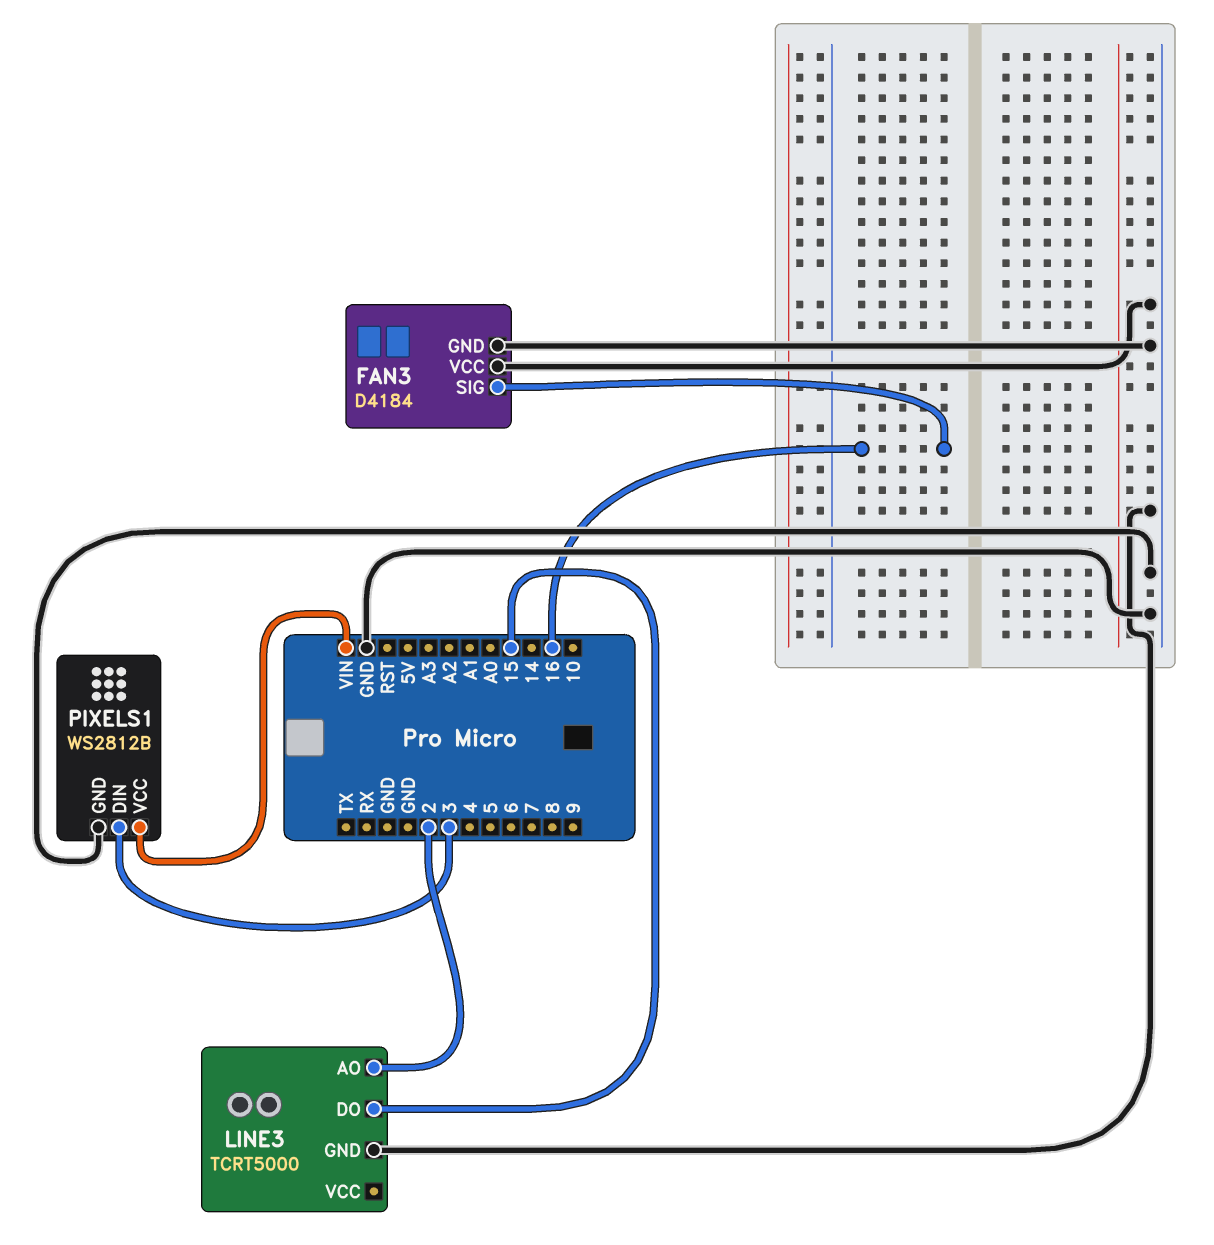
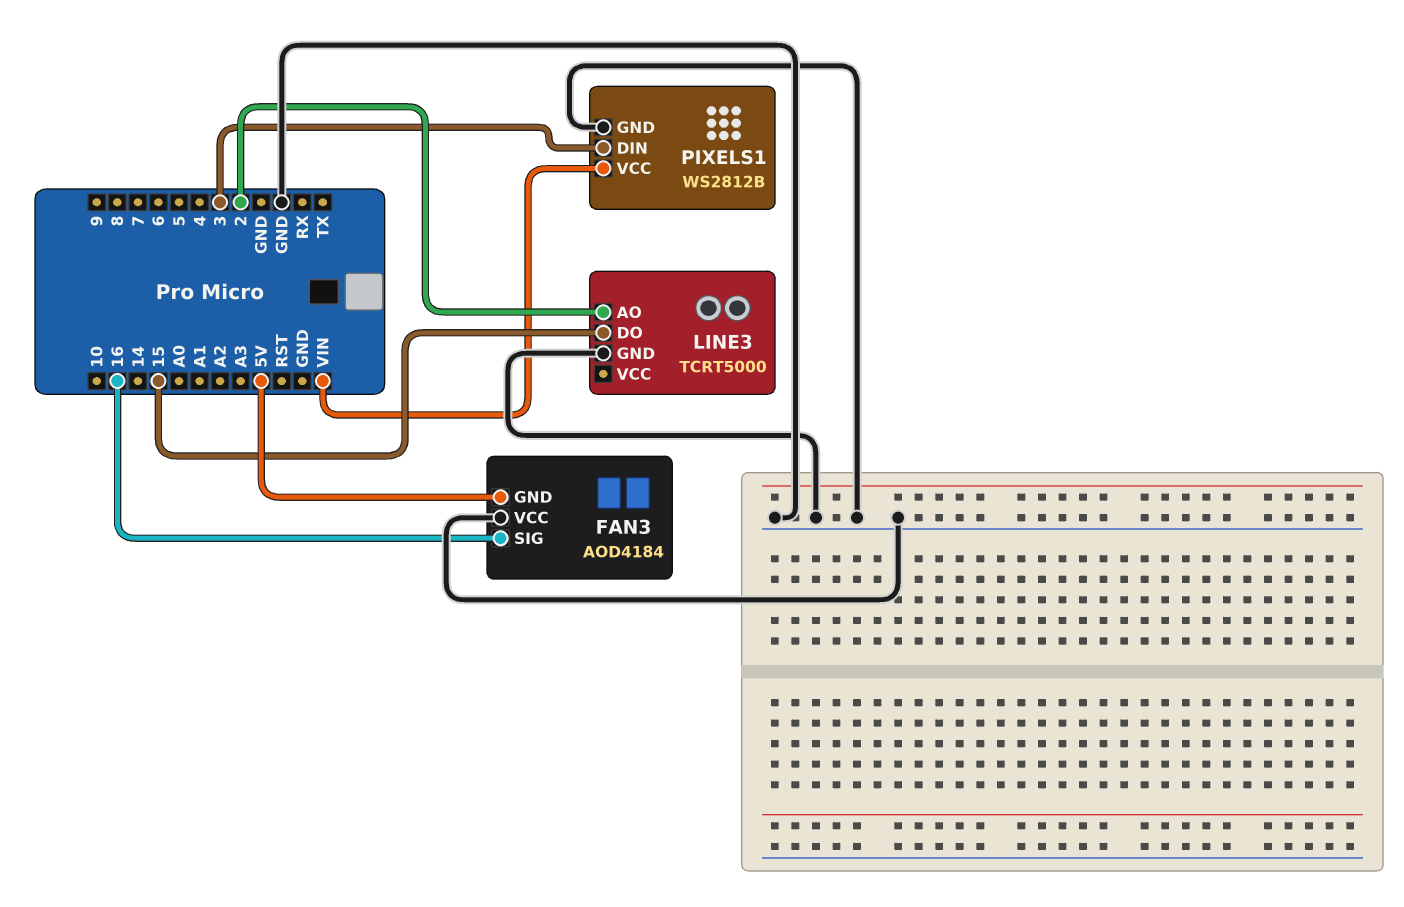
FAN3: D4184 -> AOD4184
FAN3 pin GND: GND -> 5V

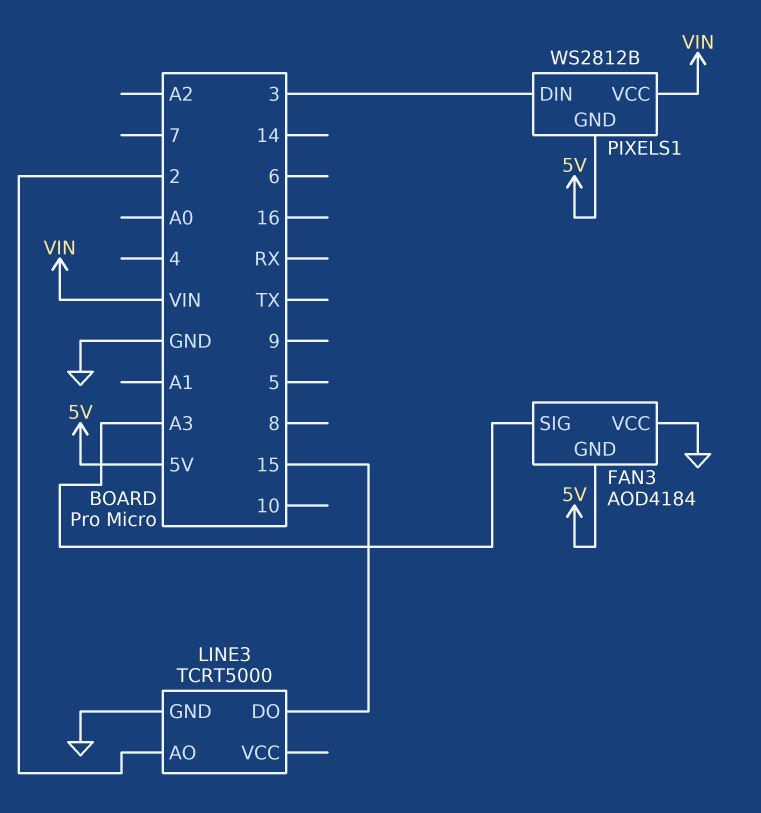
FAN3 pin SIG: 16 -> A3
PIXELS1 pin GND: GND -> 5V

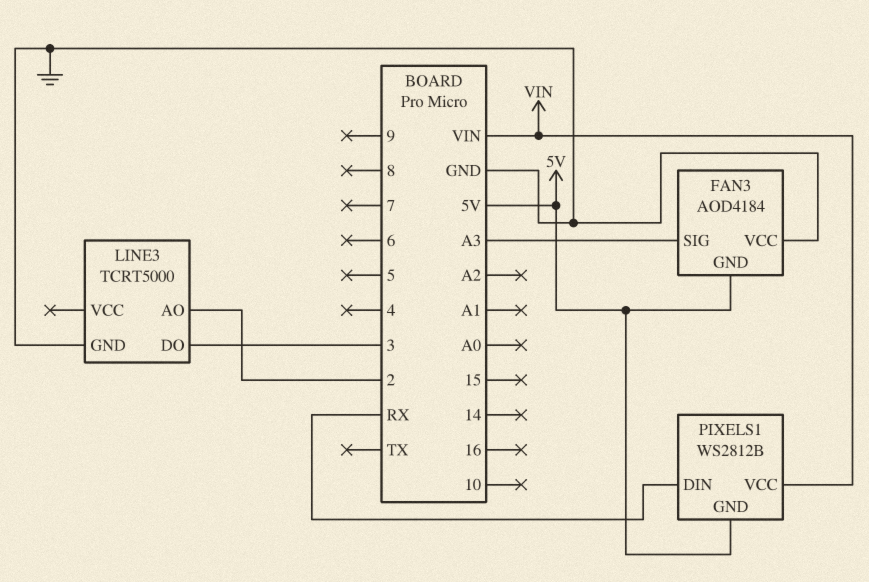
LINE3 pin DO: 15 -> 3
PIXELS1 pin DIN: 3 -> RX

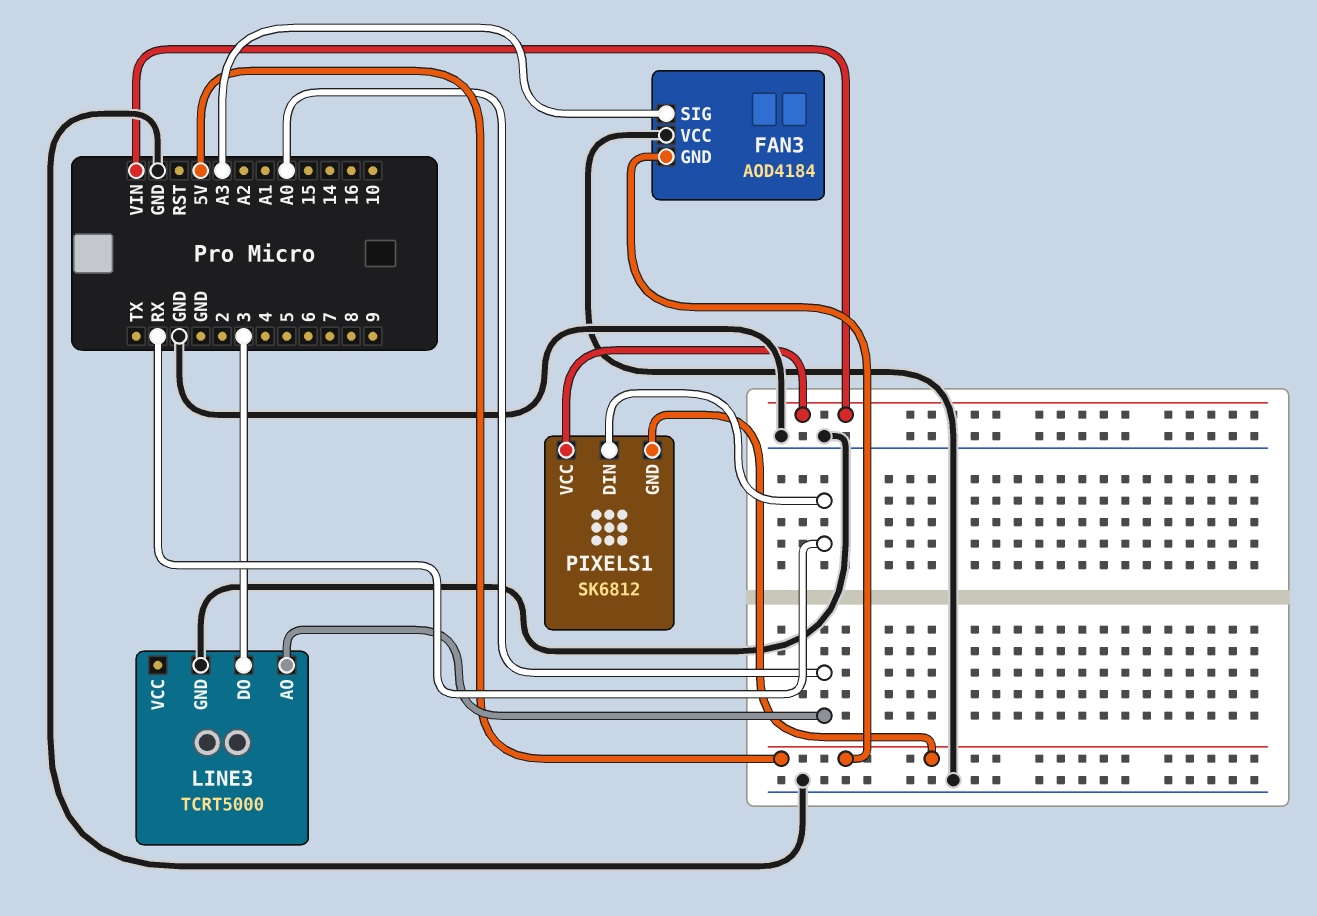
LINE3 pin AO: 2 -> A0
PIXELS1: WS2812B -> SK6812

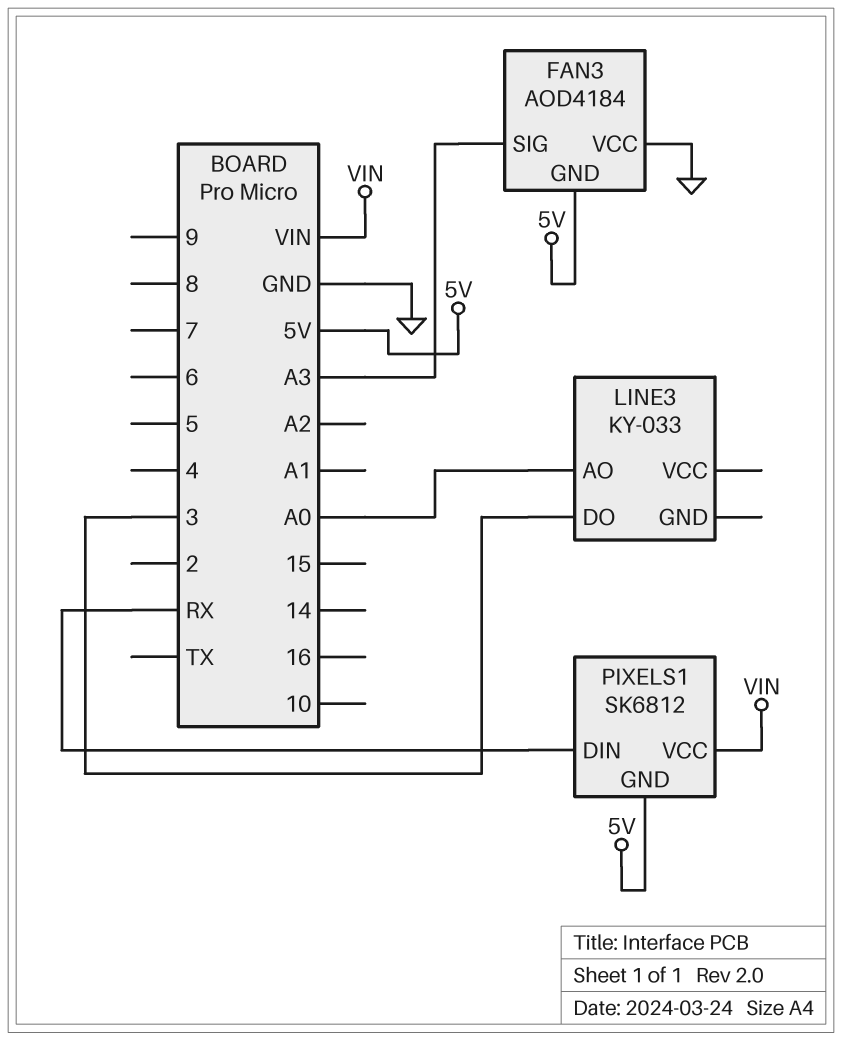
LINE3: TCRT5000 -> KY-033
LINE3 pin GND: GND -> none

